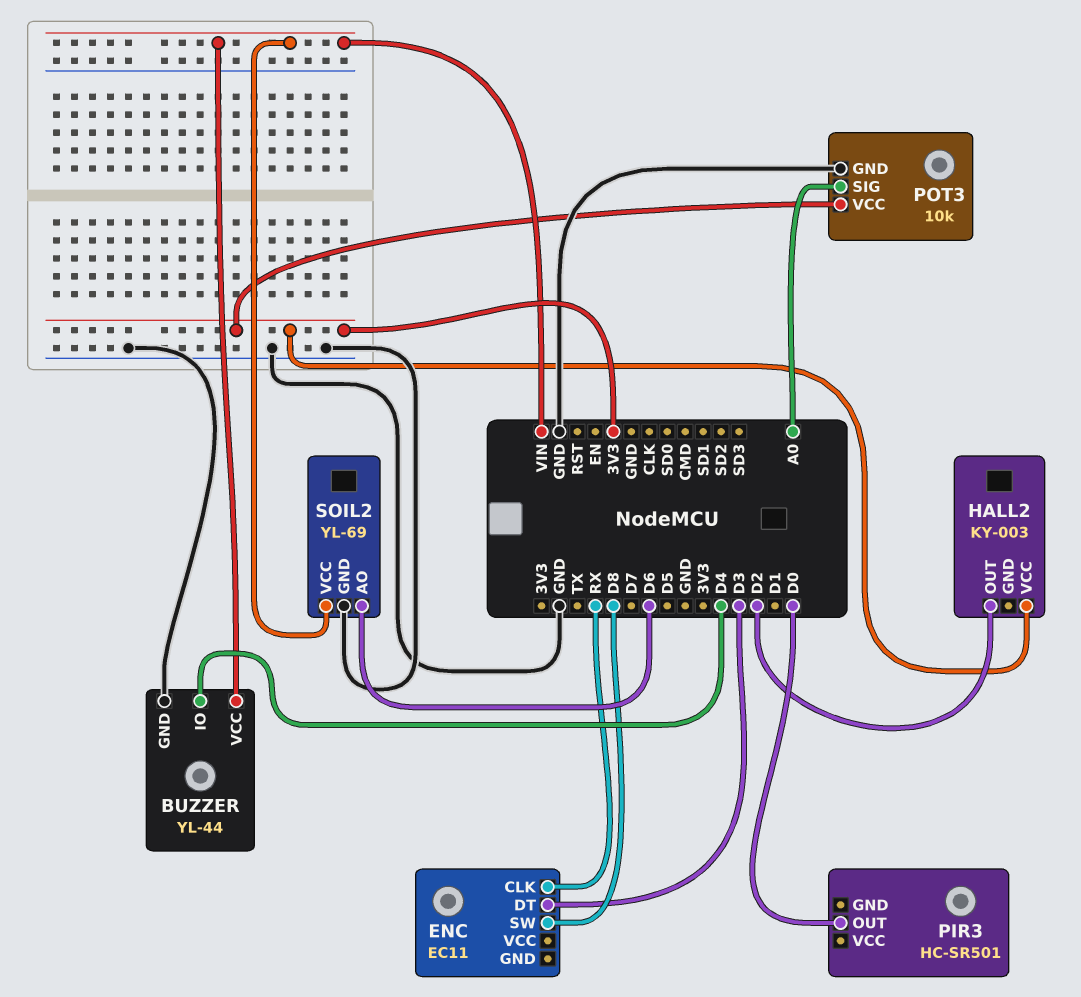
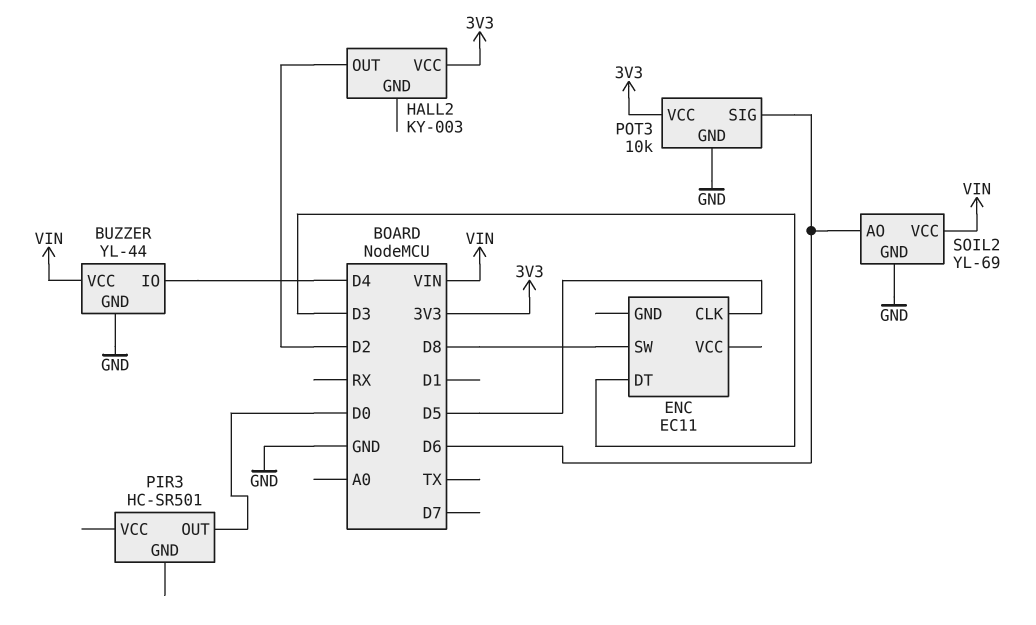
ENC pin CLK: RX -> D5
POT3 pin SIG: A0 -> D6

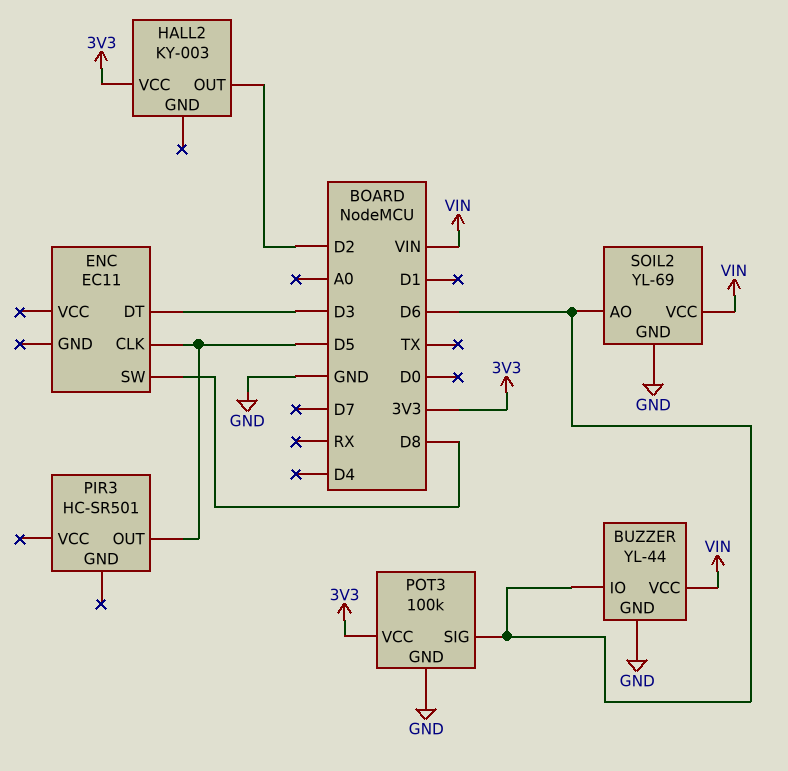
BUZZER pin IO: D4 -> D6
PIR3 pin OUT: D0 -> D5
POT3: 10k -> 100k

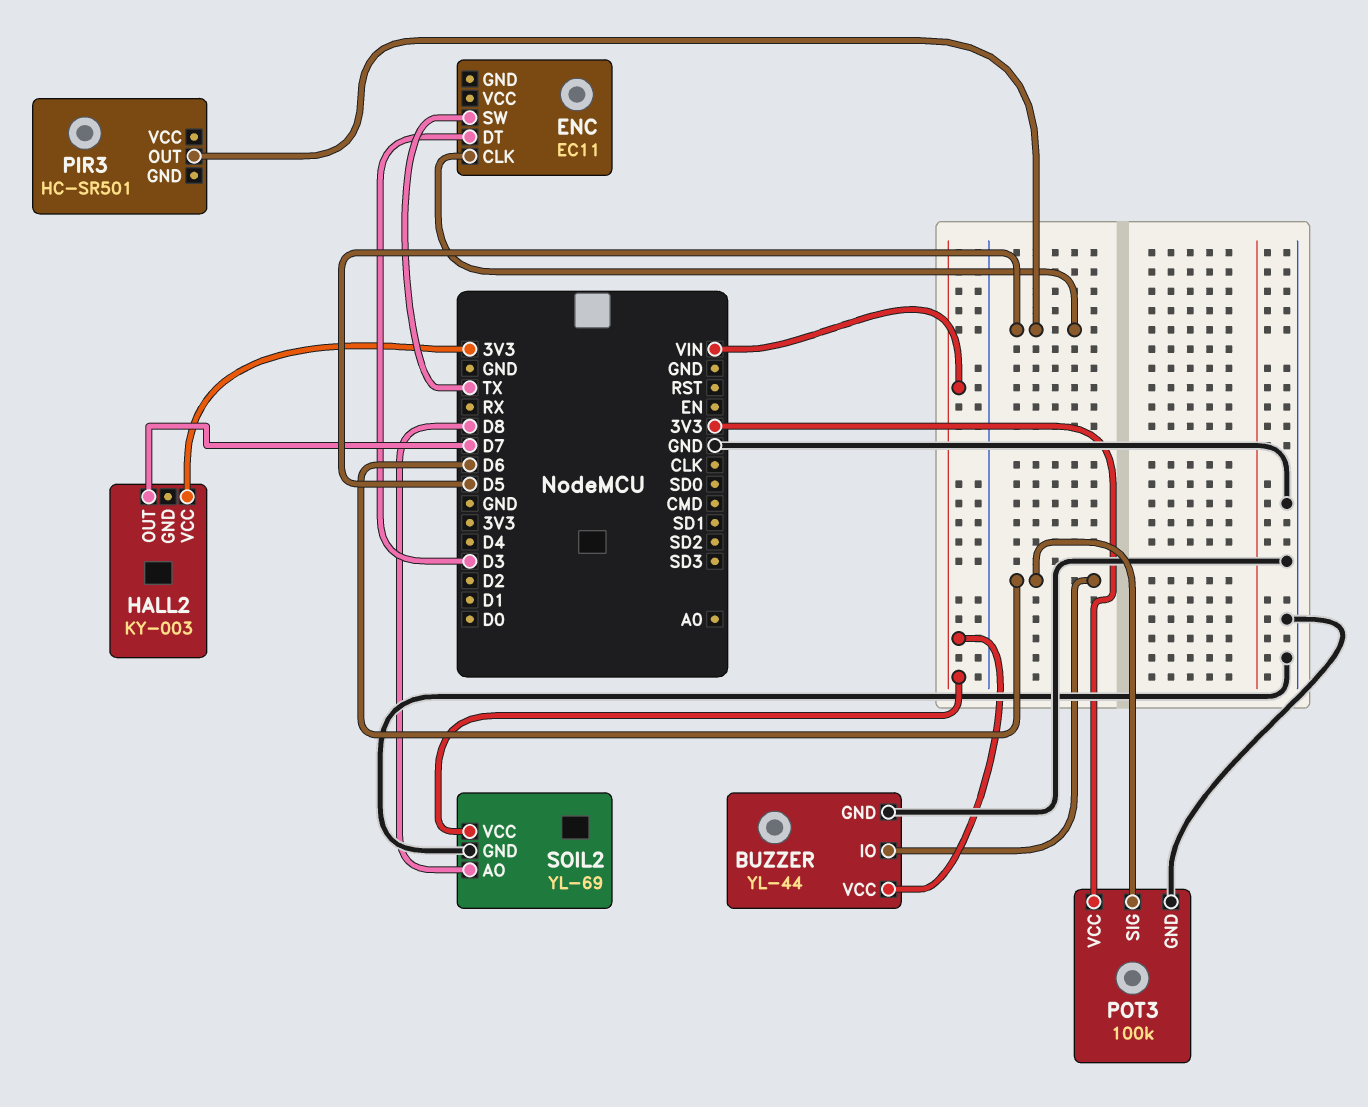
ENC pin SW: D8 -> TX
HALL2 pin OUT: D2 -> D7
SOIL2 pin AO: D6 -> D8

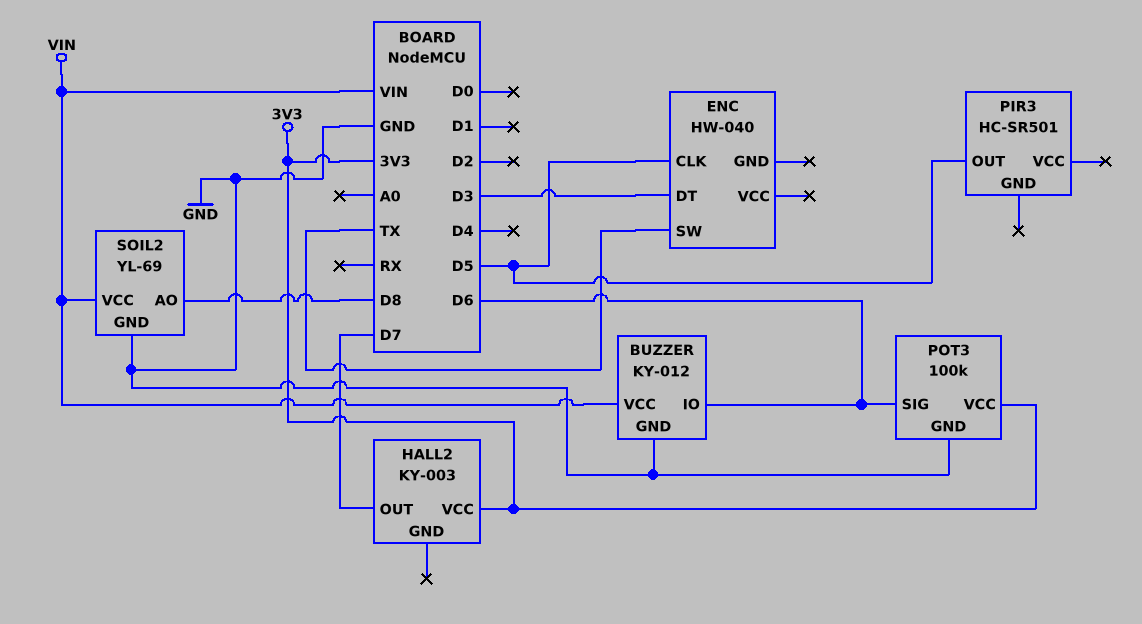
BUZZER: YL-44 -> KY-012
ENC: EC11 -> HW-040

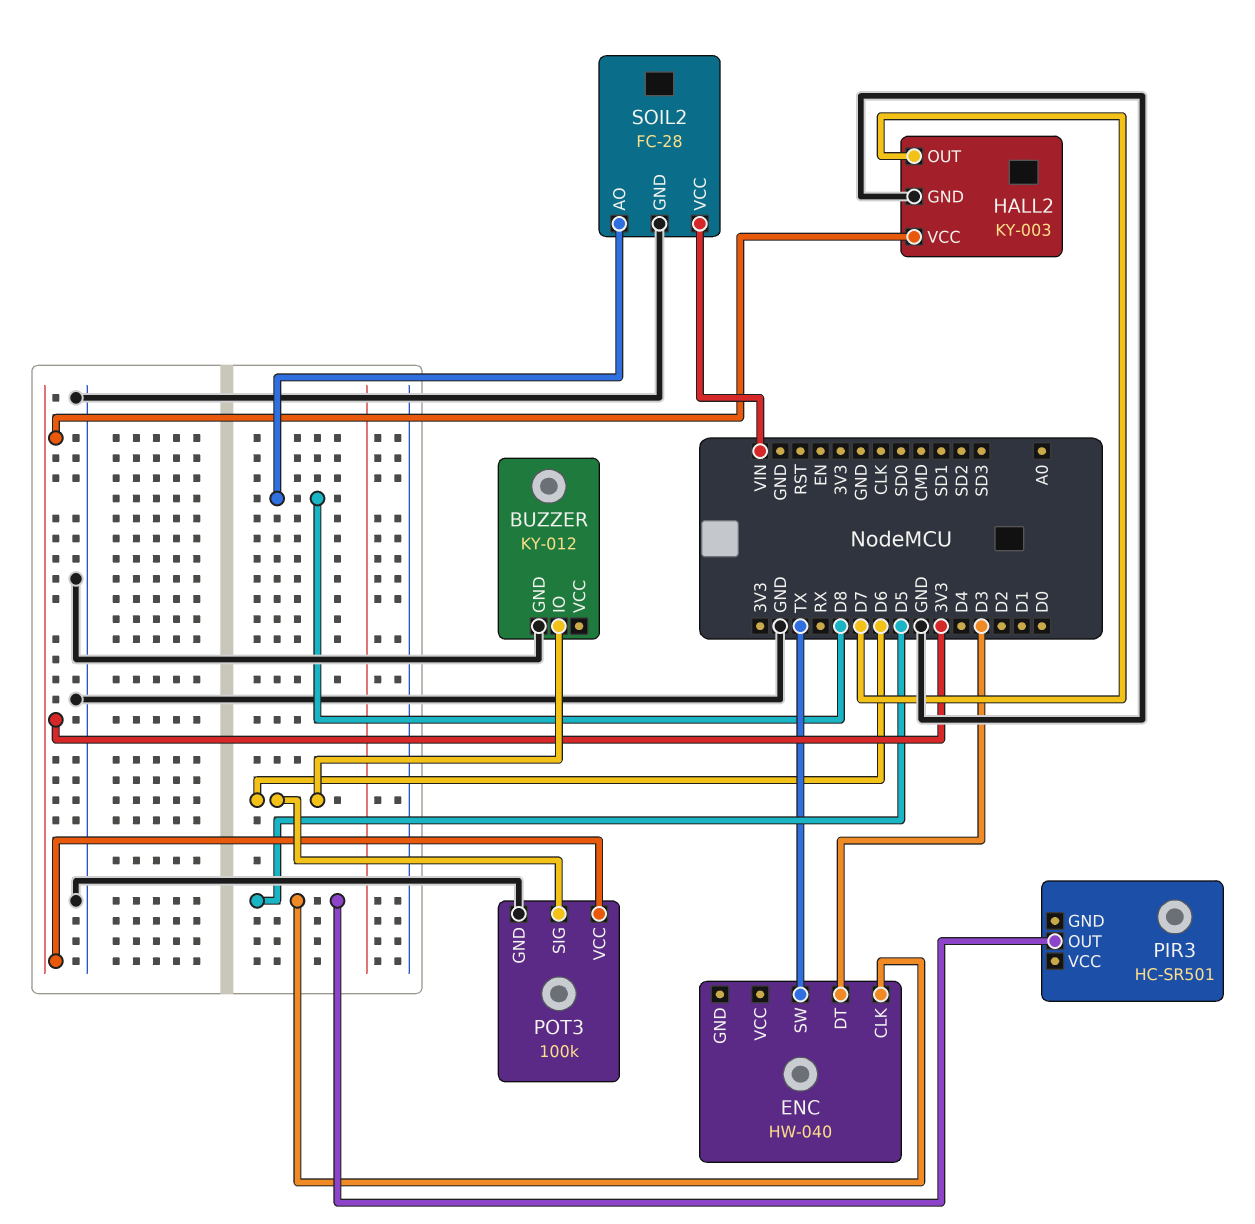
BUZZER pin VCC: VIN -> none
HALL2 pin GND: none -> GND
SOIL2: YL-69 -> FC-28

